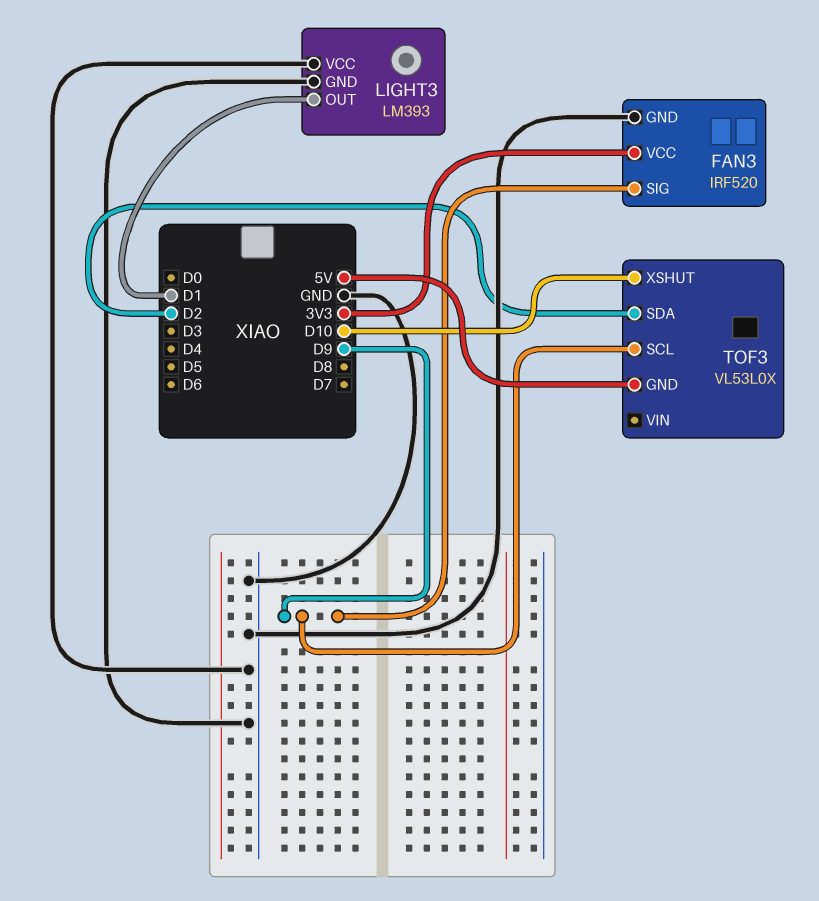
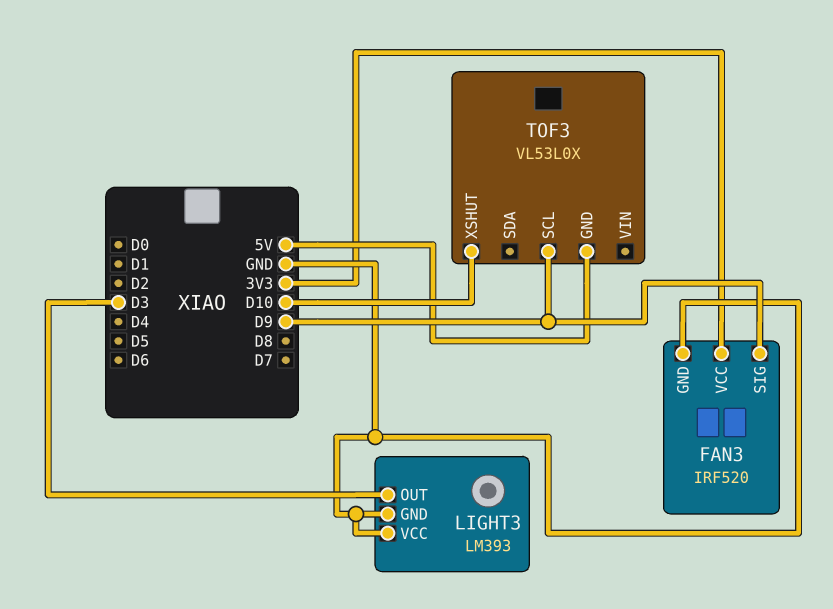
LIGHT3 pin OUT: D1 -> D3
TOF3 pin SDA: D2 -> none

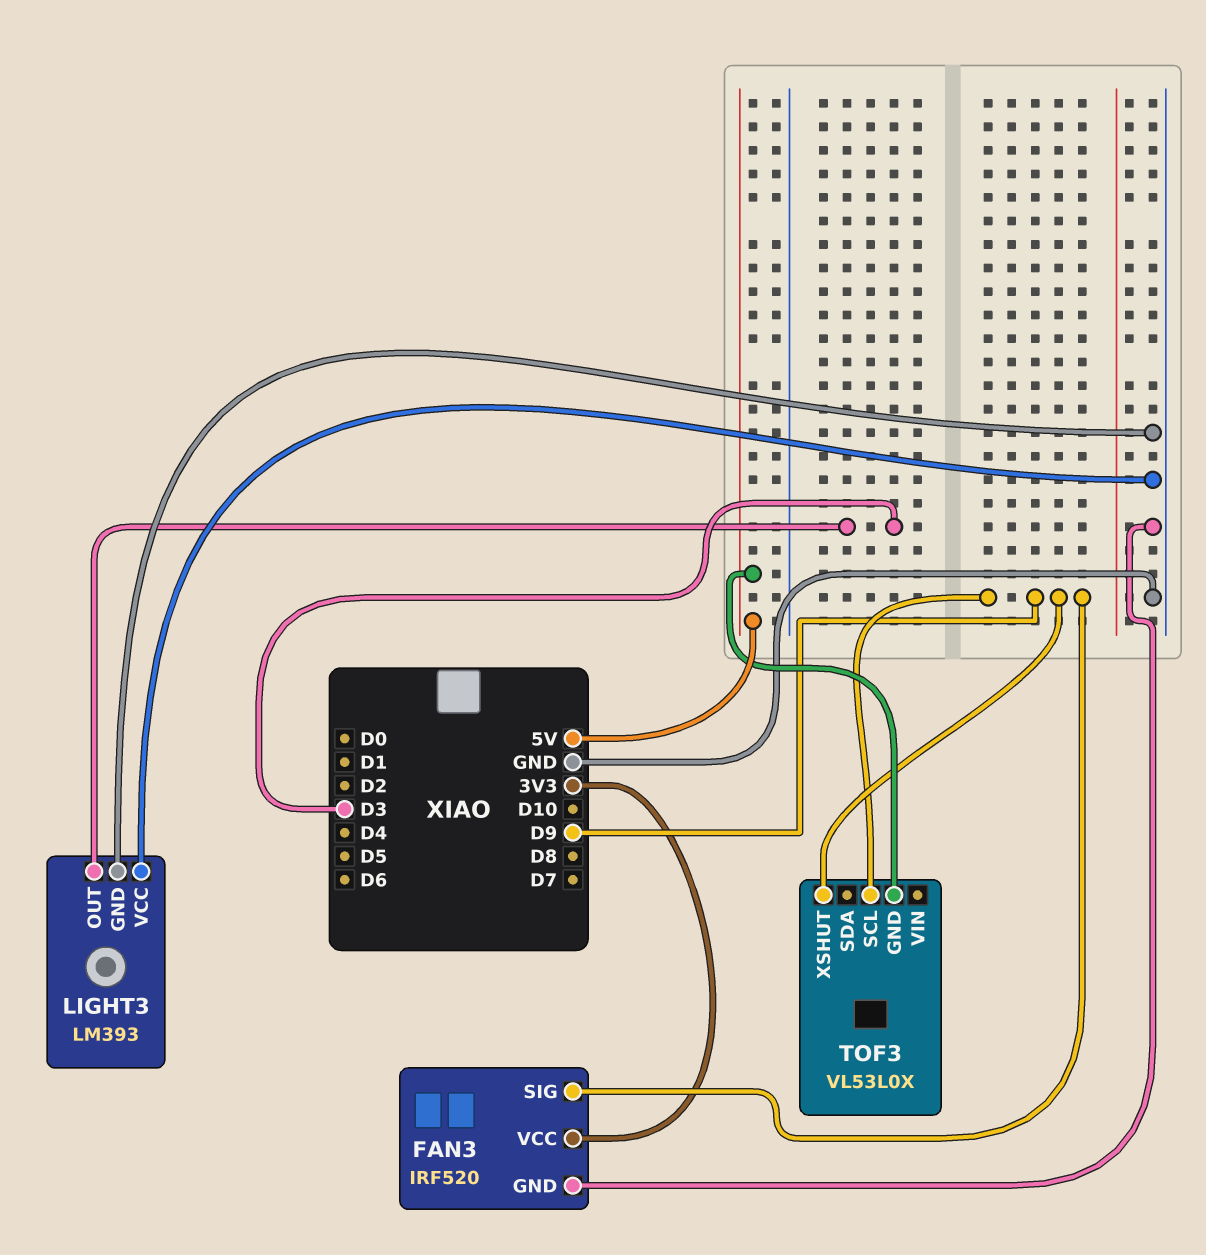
TOF3 pin XSHUT: D10 -> D9

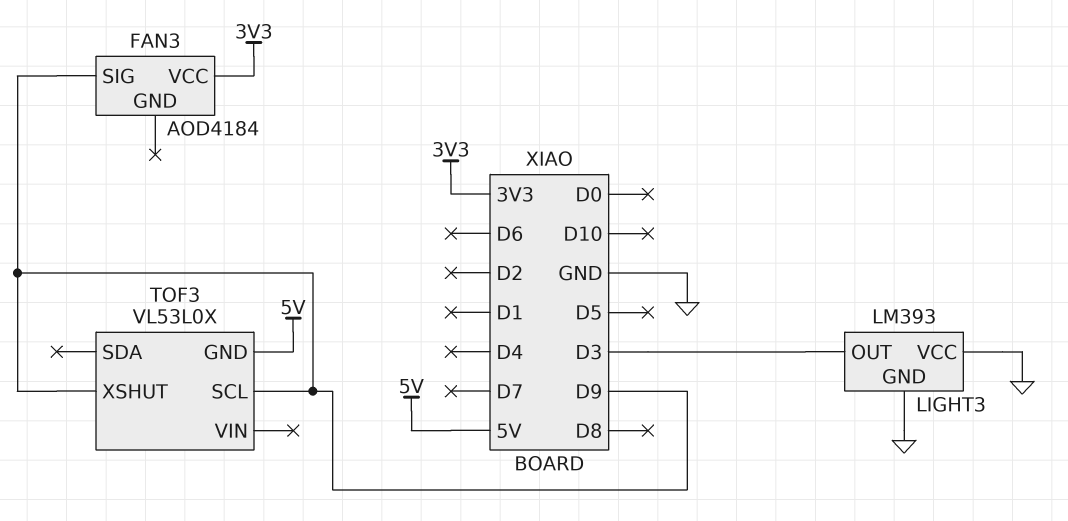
FAN3: IRF520 -> AOD4184
FAN3 pin GND: GND -> none

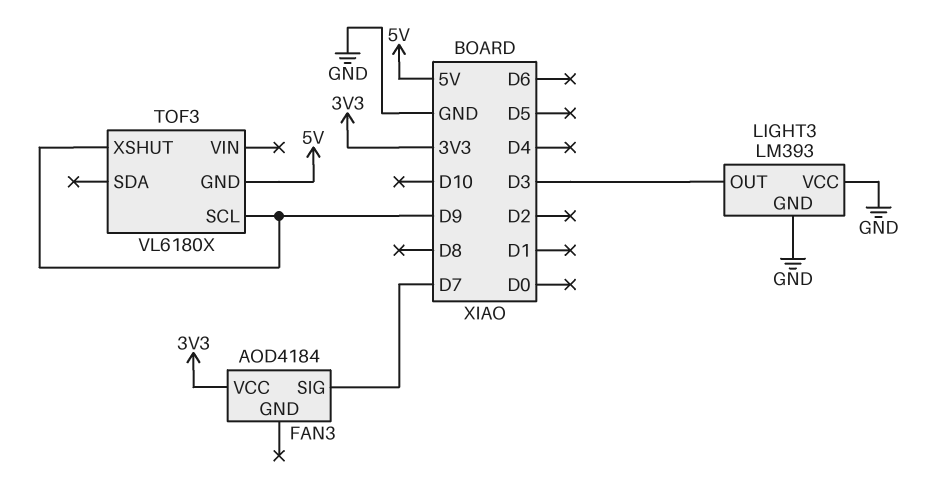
FAN3 pin SIG: D9 -> D7
TOF3: VL53L0X -> VL6180X

